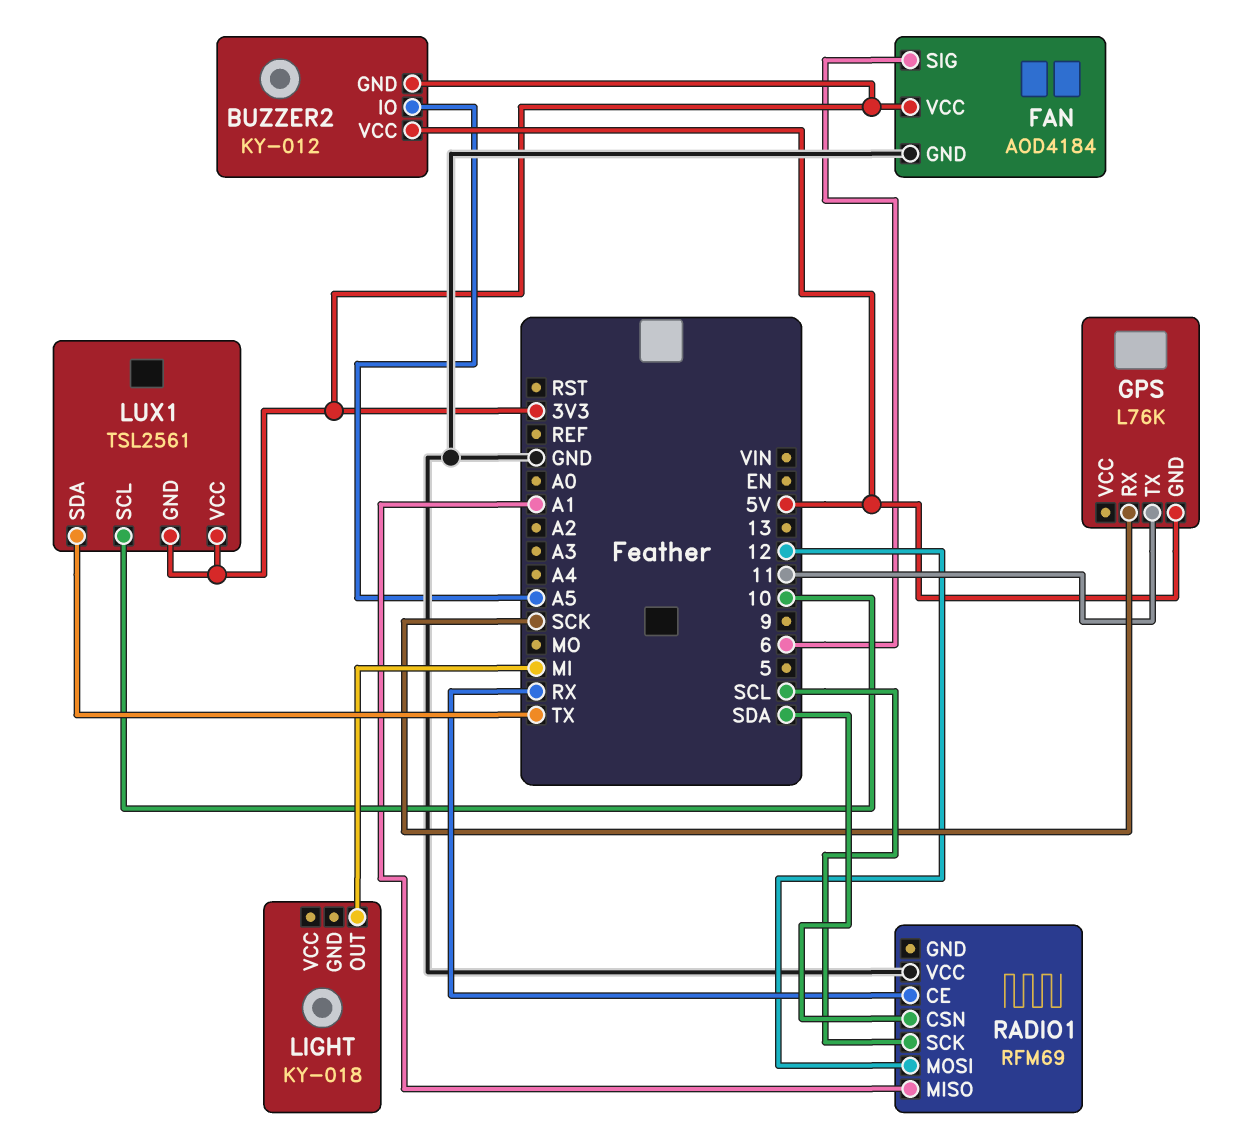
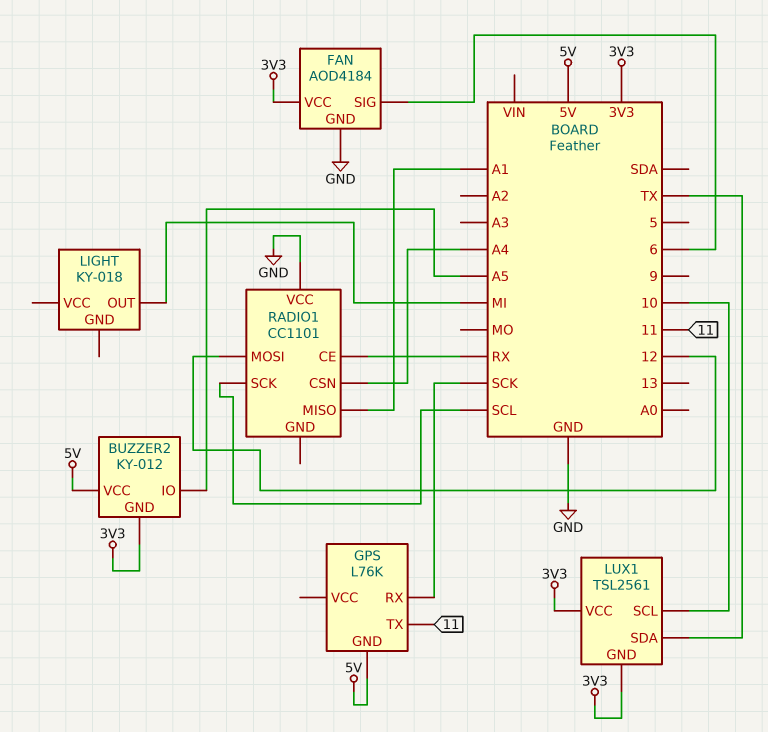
RADIO1: RFM69 -> CC1101
RADIO1 pin CSN: SDA -> A4

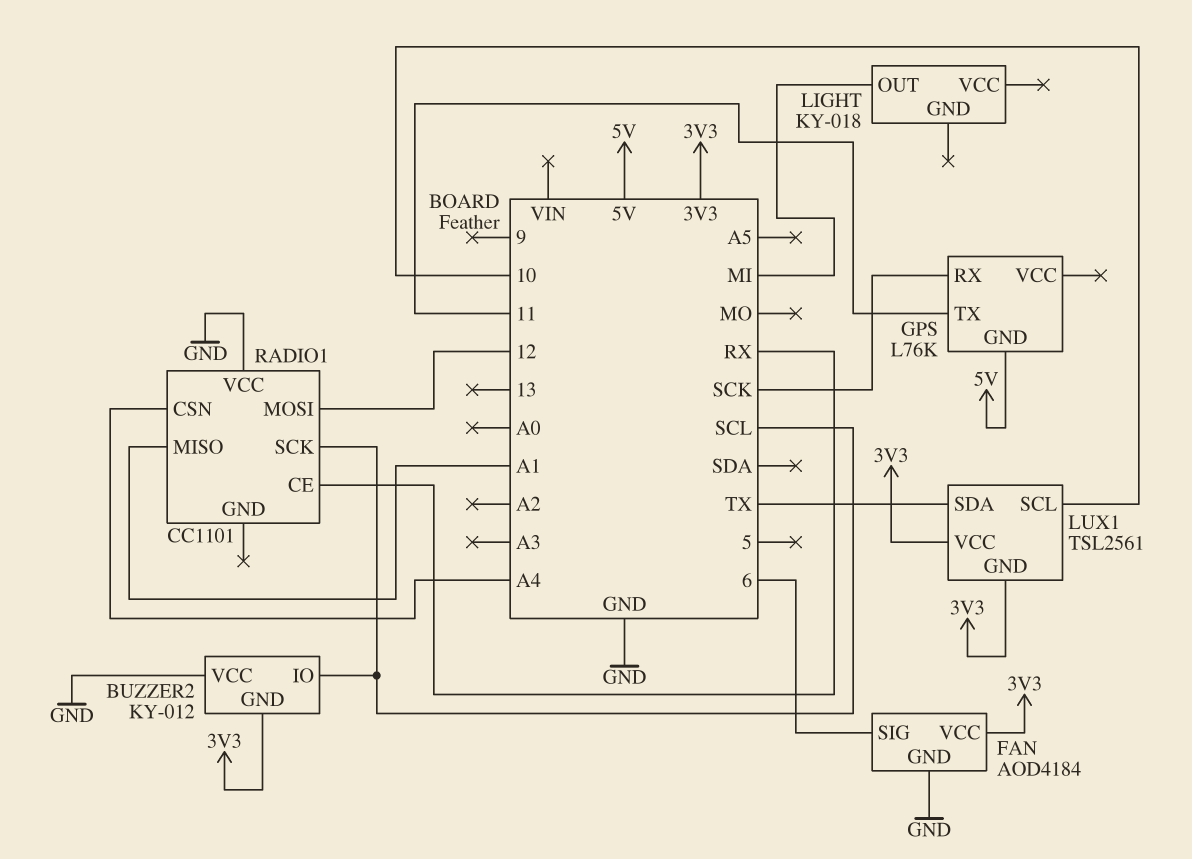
BUZZER2 pin IO: A5 -> SCL
BUZZER2 pin VCC: 5V -> GND

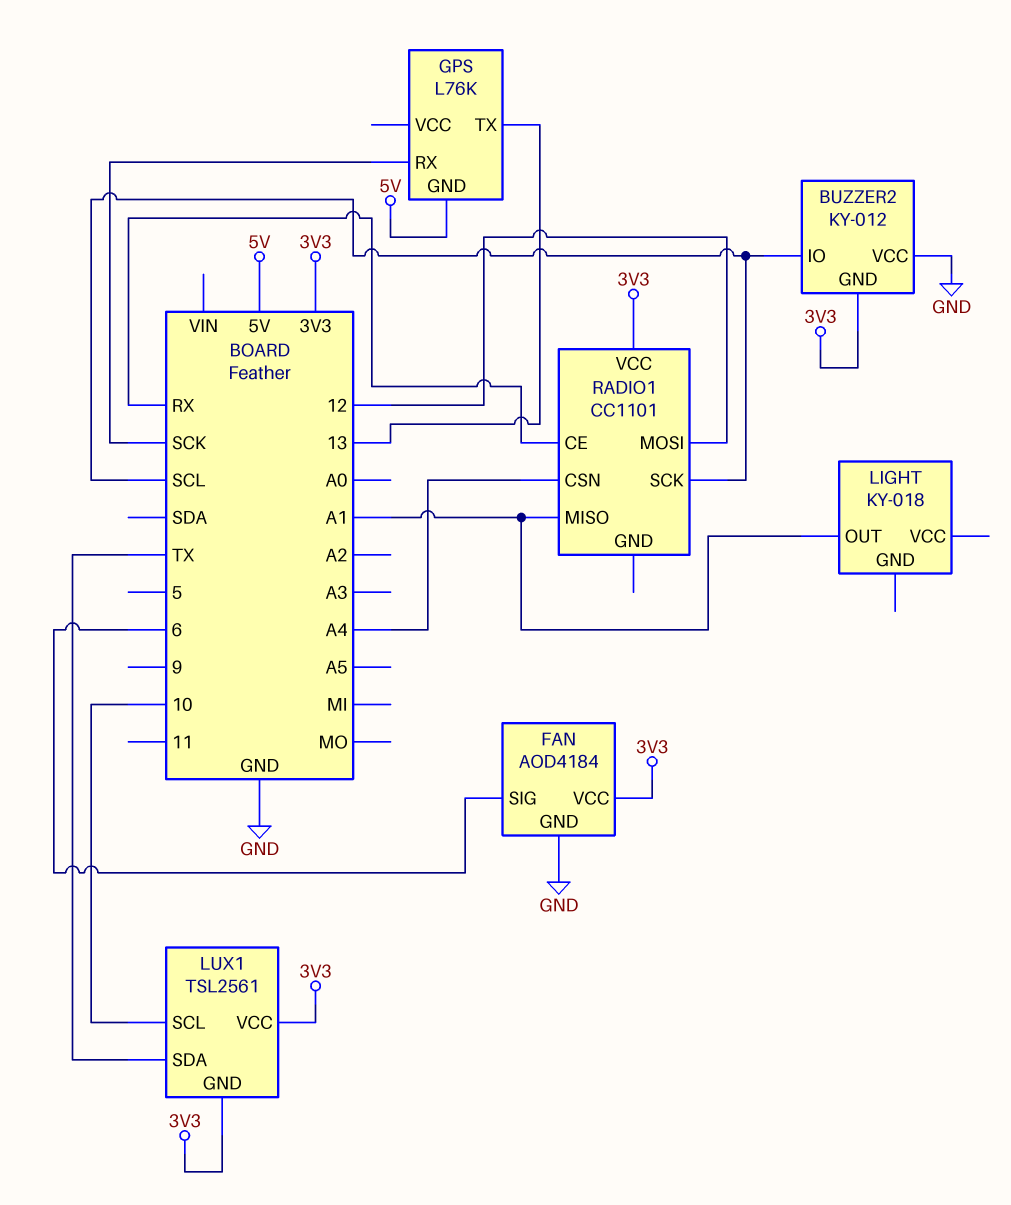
GPS pin TX: 11 -> 13
LIGHT pin OUT: MI -> A1
RADIO1 pin VCC: GND -> 3V3

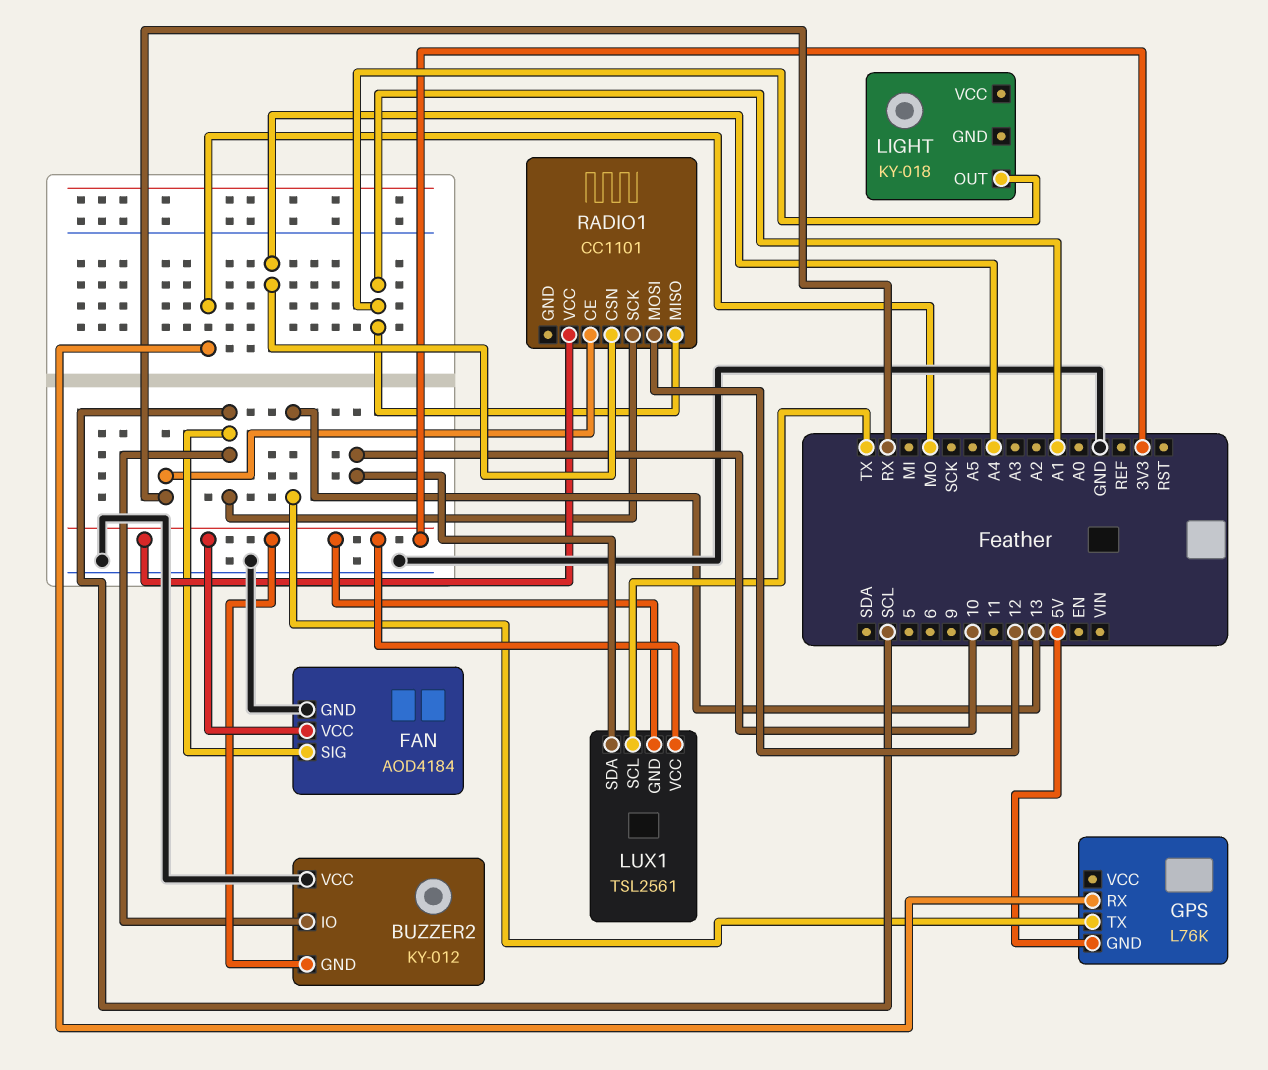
FAN pin SIG: 6 -> SCL
GPS pin RX: SCK -> MO
LUX1 pin SCL: 10 -> TX
LUX1 pin SDA: TX -> 10

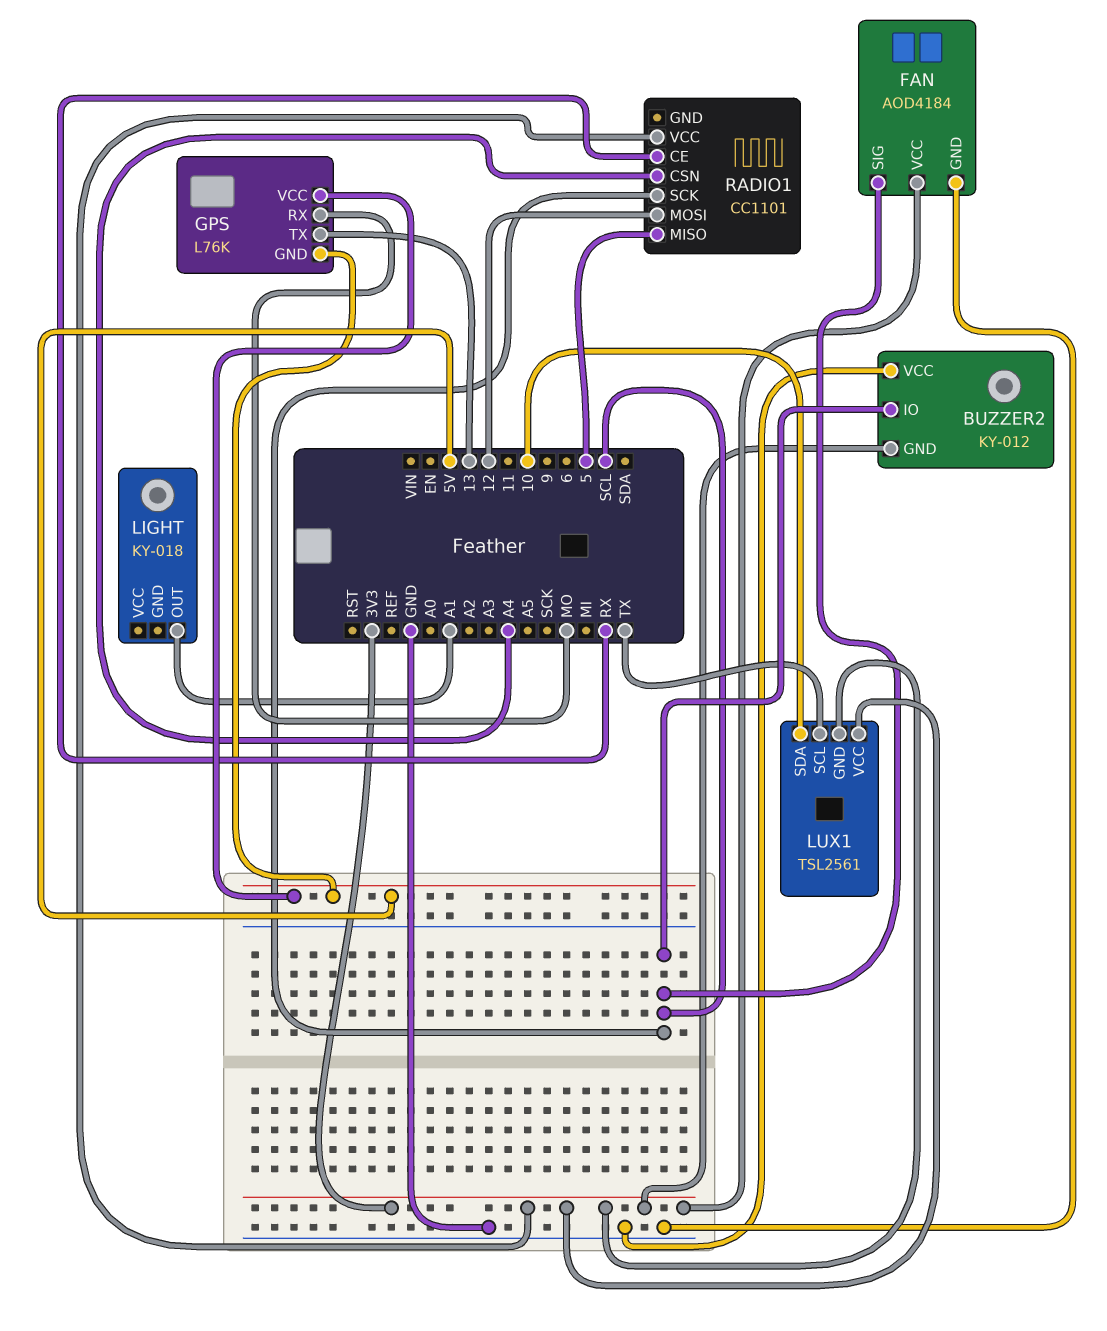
GPS pin VCC: none -> 5V
RADIO1 pin MISO: A1 -> 5

